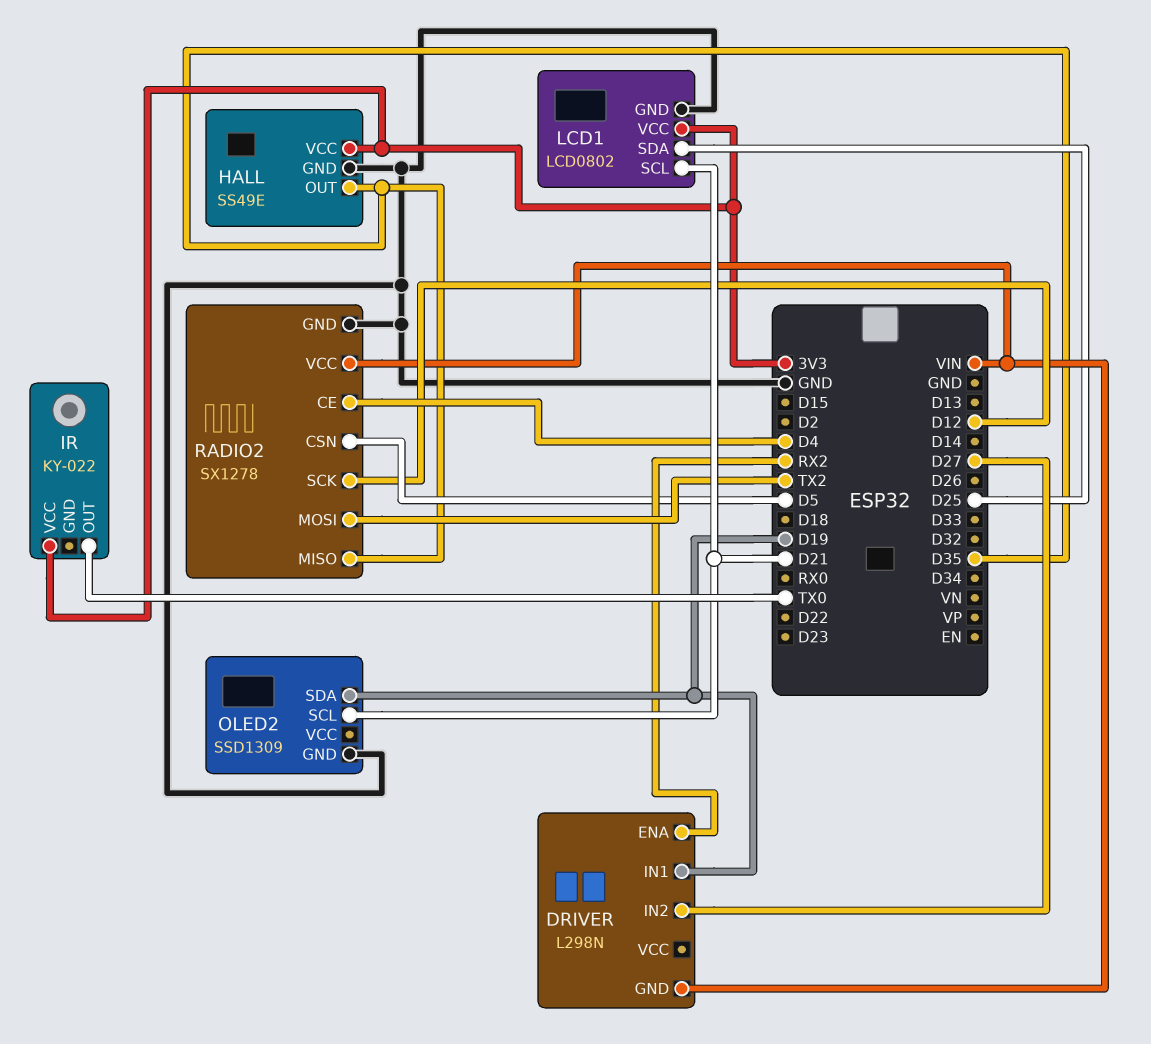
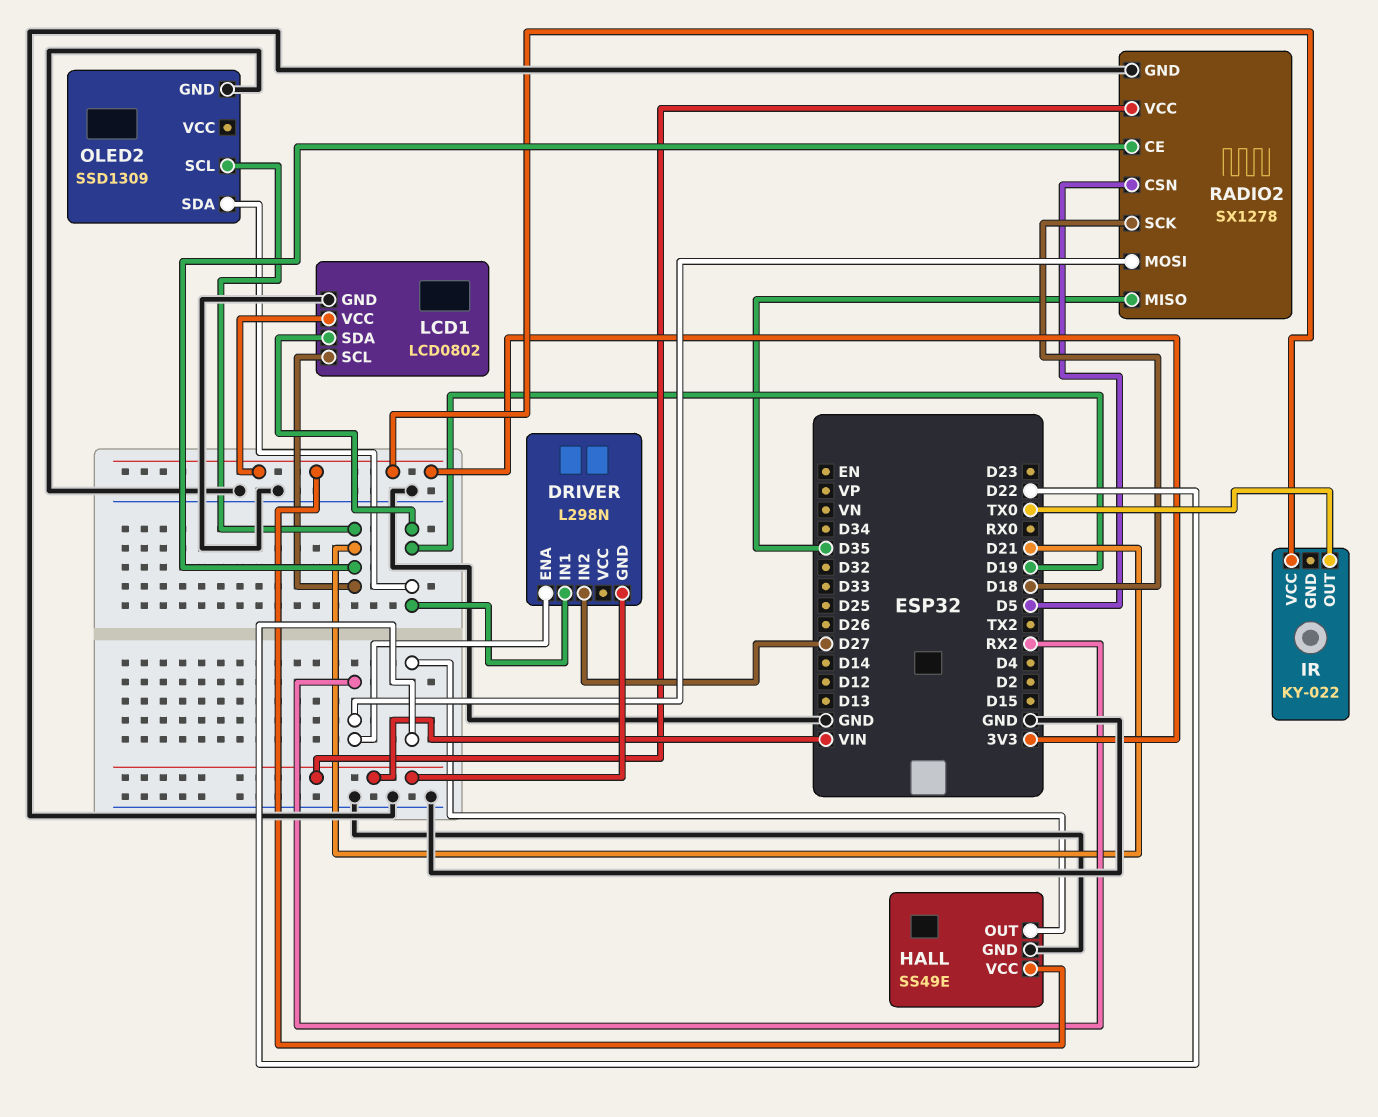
HALL pin OUT: D35 -> D22
LCD1 pin SDA: D25 -> D19
RADIO2 pin CE: D4 -> D21
RADIO2 pin MOSI: TX2 -> RX2
RADIO2 pin SCK: D12 -> D18

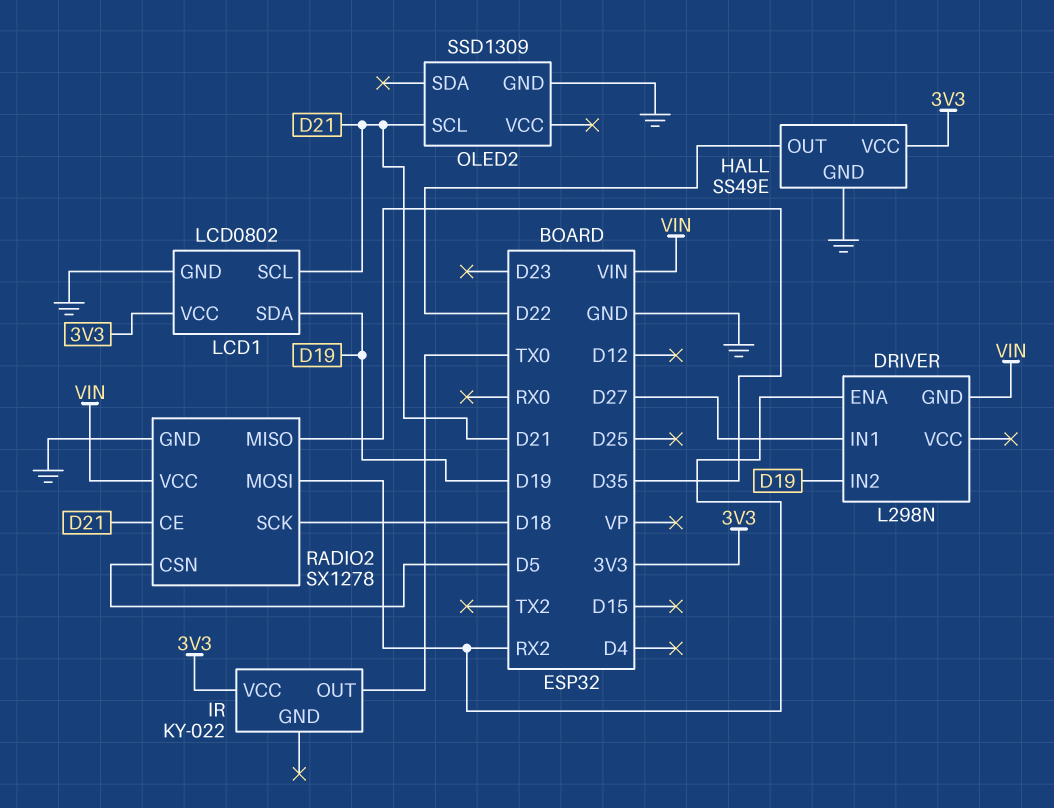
DRIVER pin IN1: D19 -> D27
DRIVER pin IN2: D27 -> D19
OLED2 pin SDA: D19 -> none

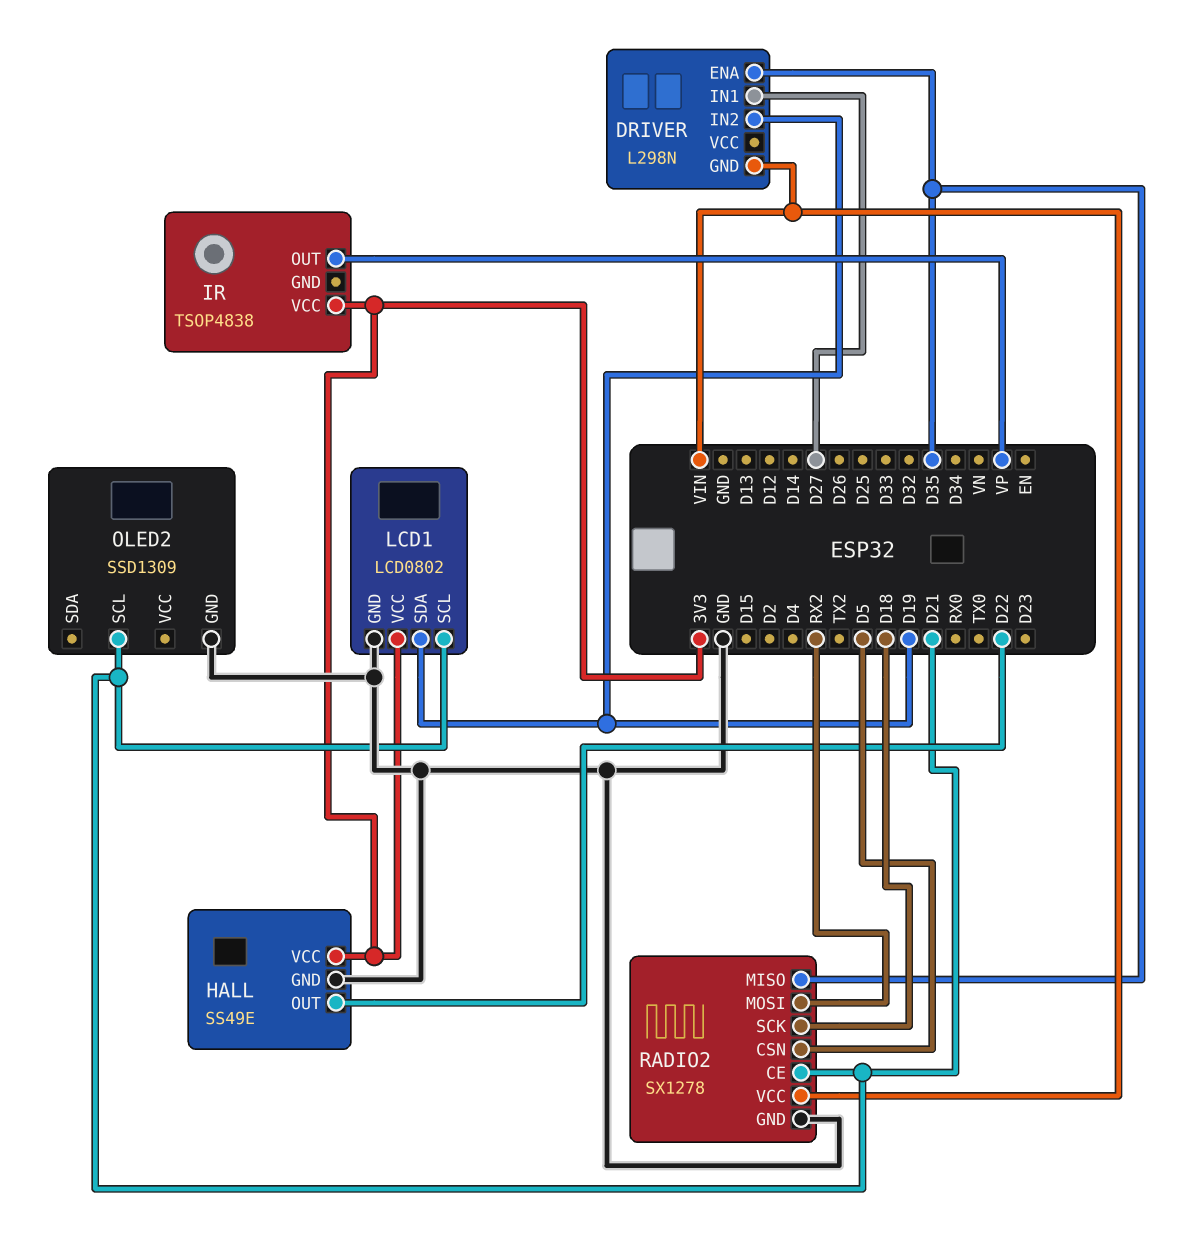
DRIVER pin ENA: RX2 -> D35
IR: KY-022 -> TSOP4838
IR pin OUT: TX0 -> VP

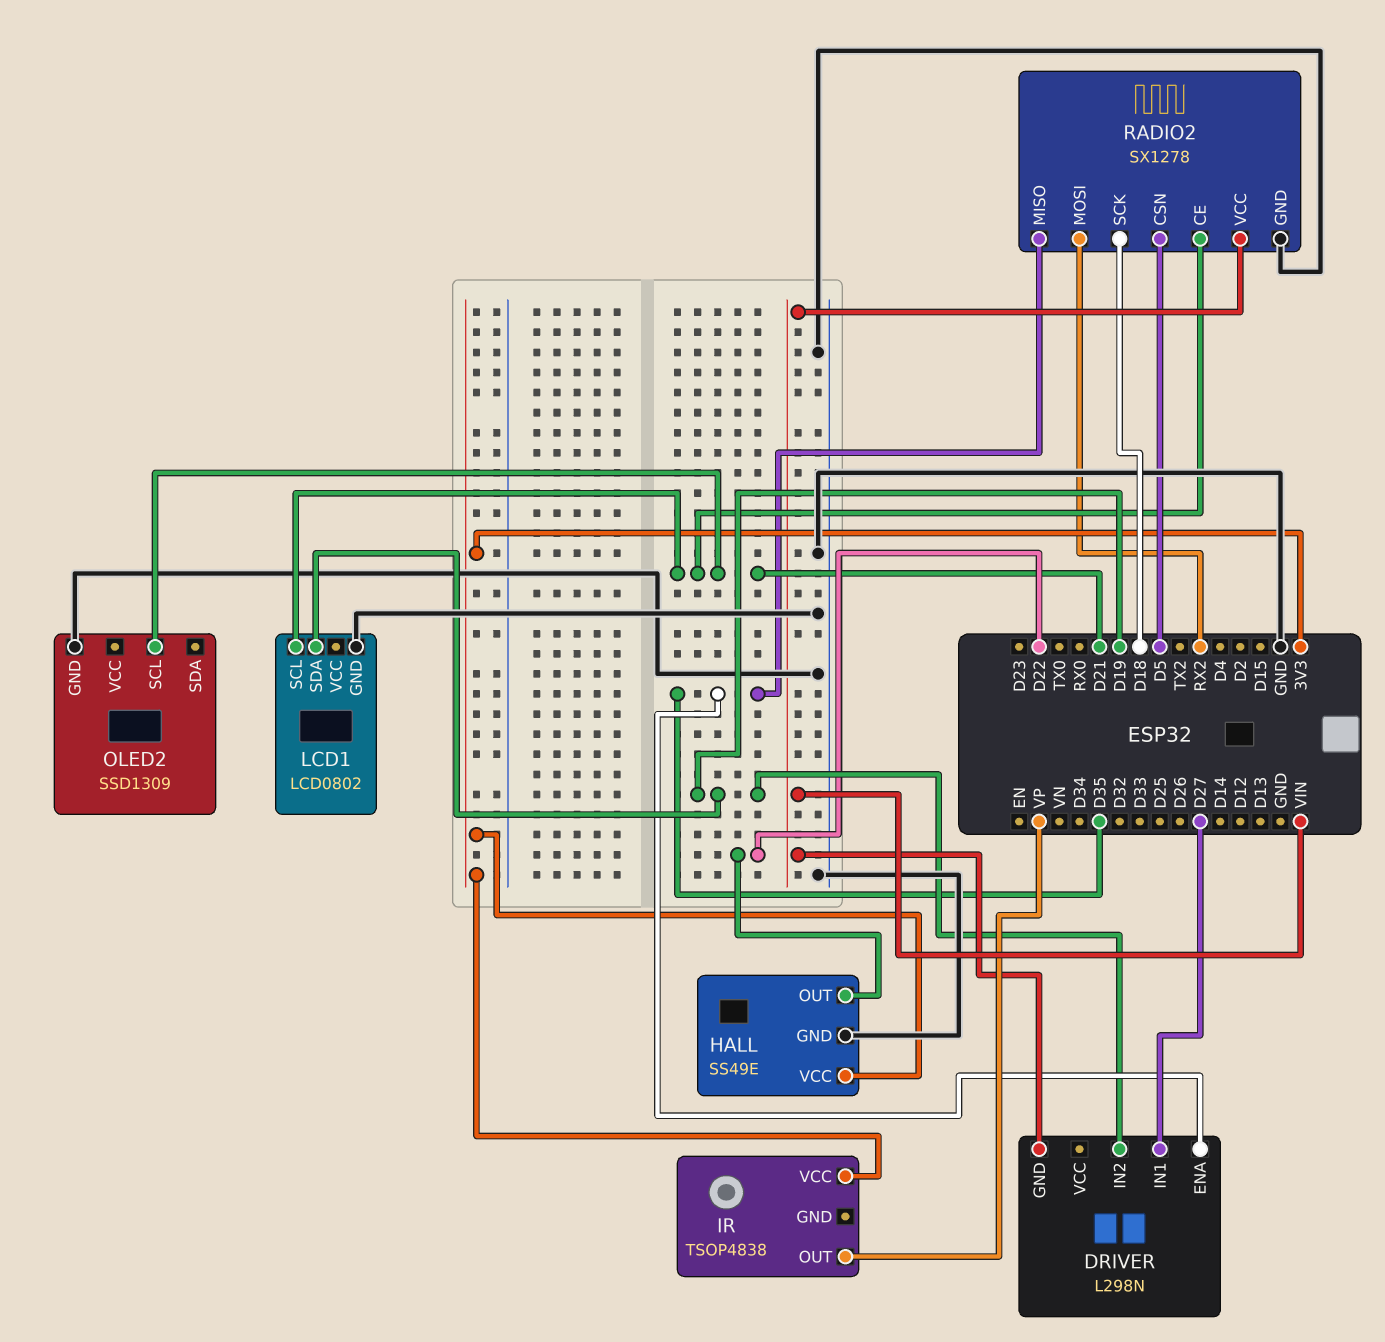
LCD1 pin VCC: 3V3 -> none

